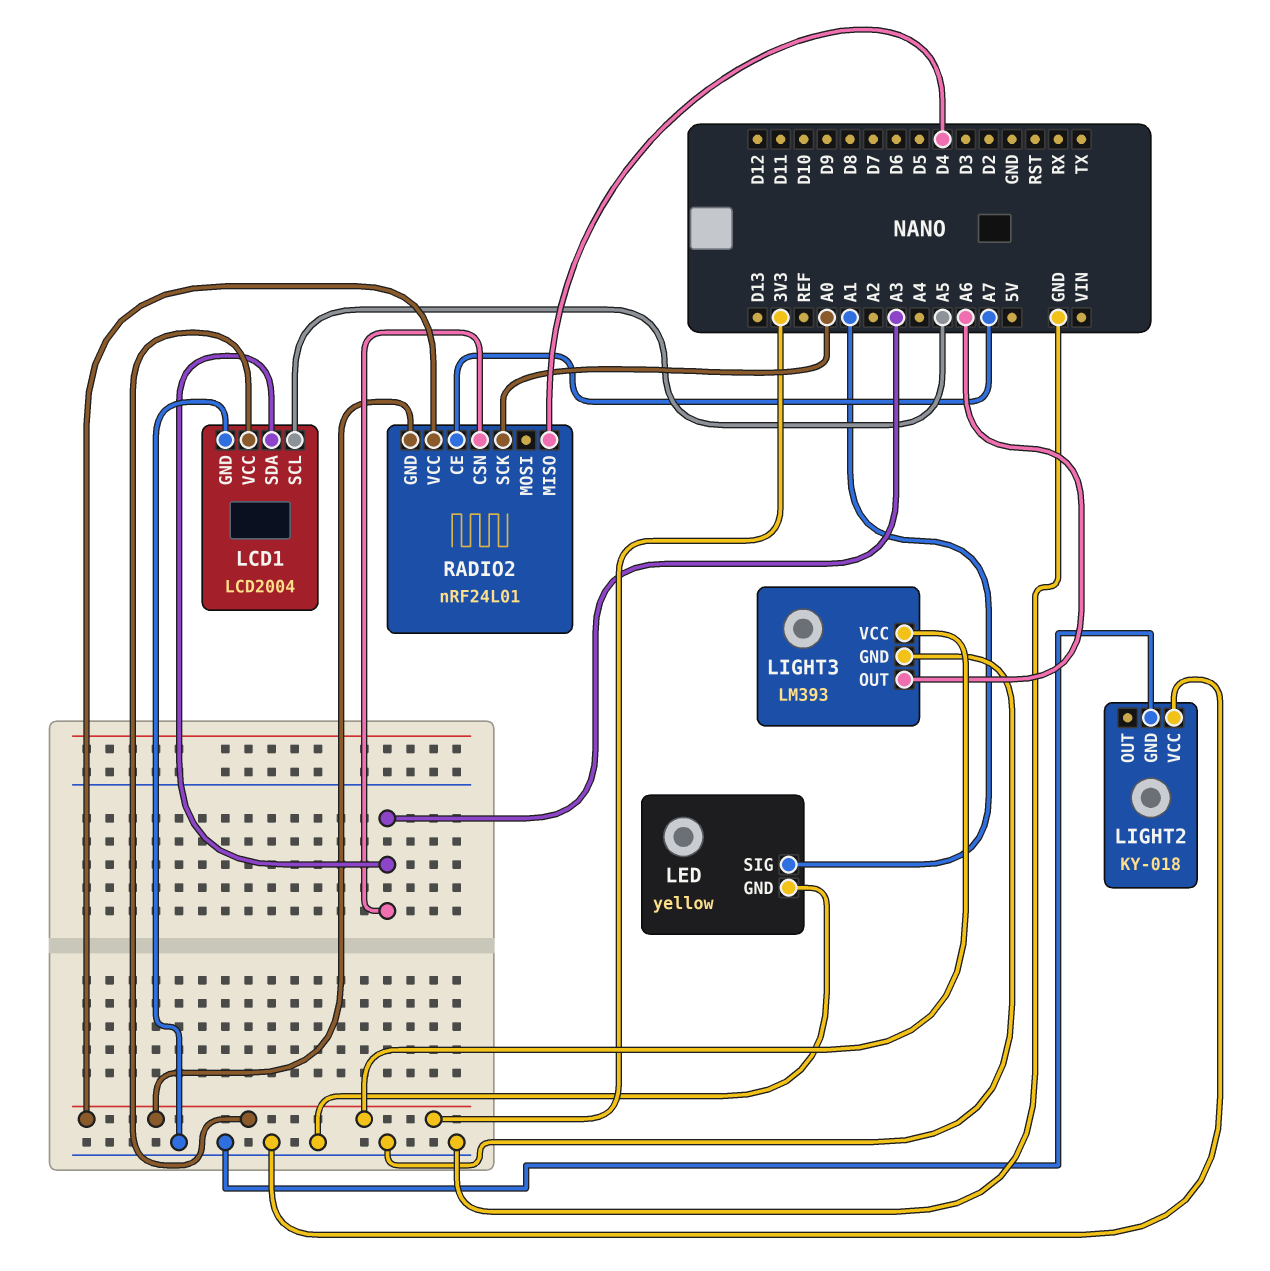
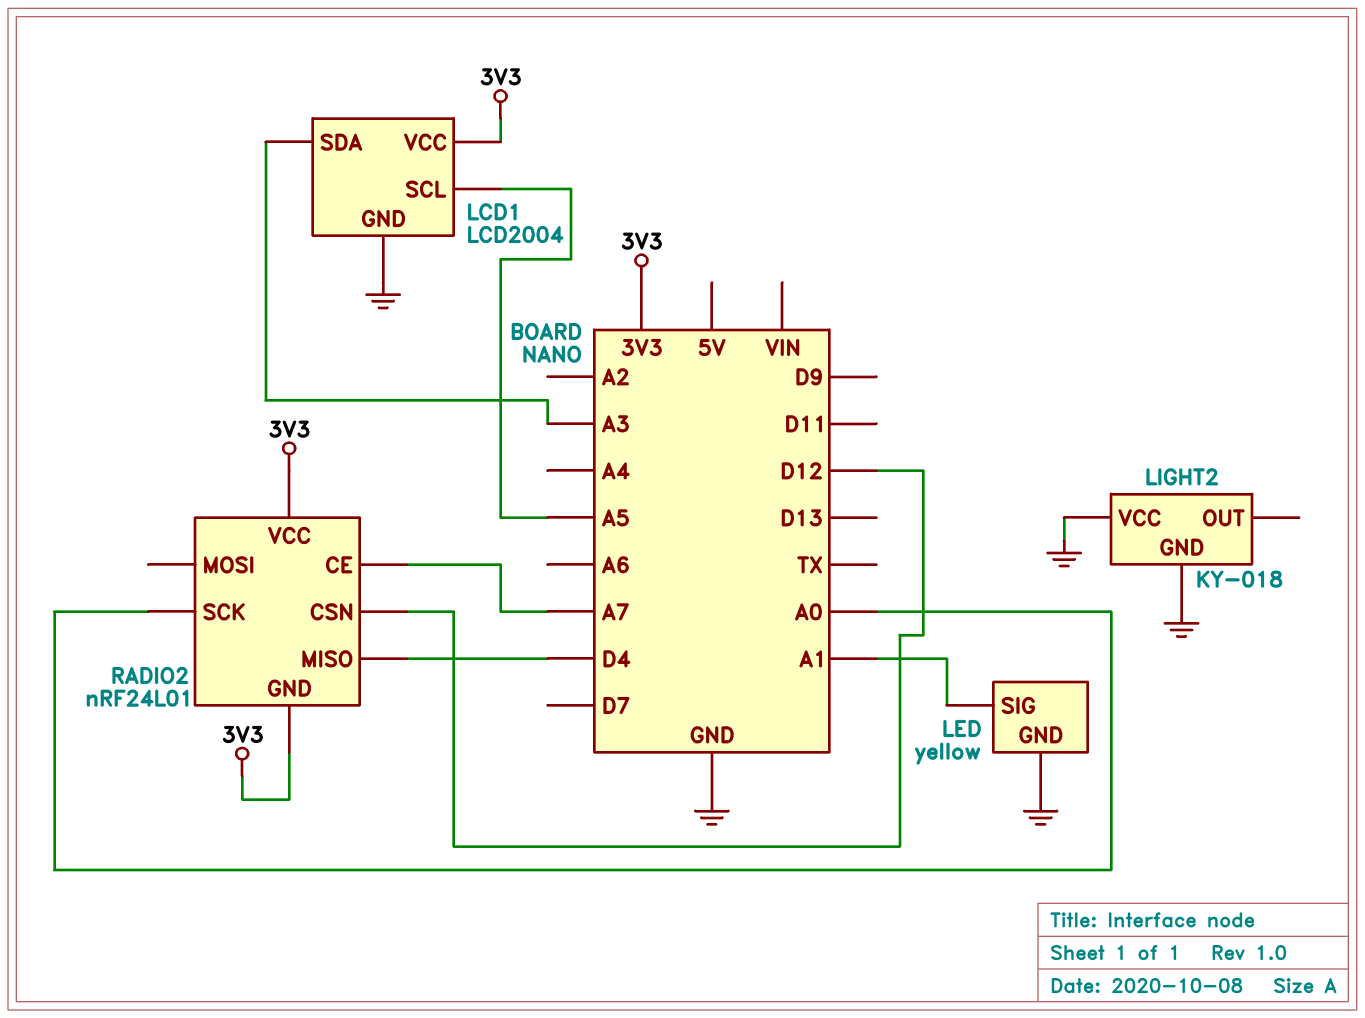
LIGHT3: LM393 -> none
LIGHT3 pin GND: GND -> none
LIGHT3 pin OUT: A6 -> none
LIGHT3 pin VCC: 3V3 -> none
RADIO2 pin CSN: A3 -> D12

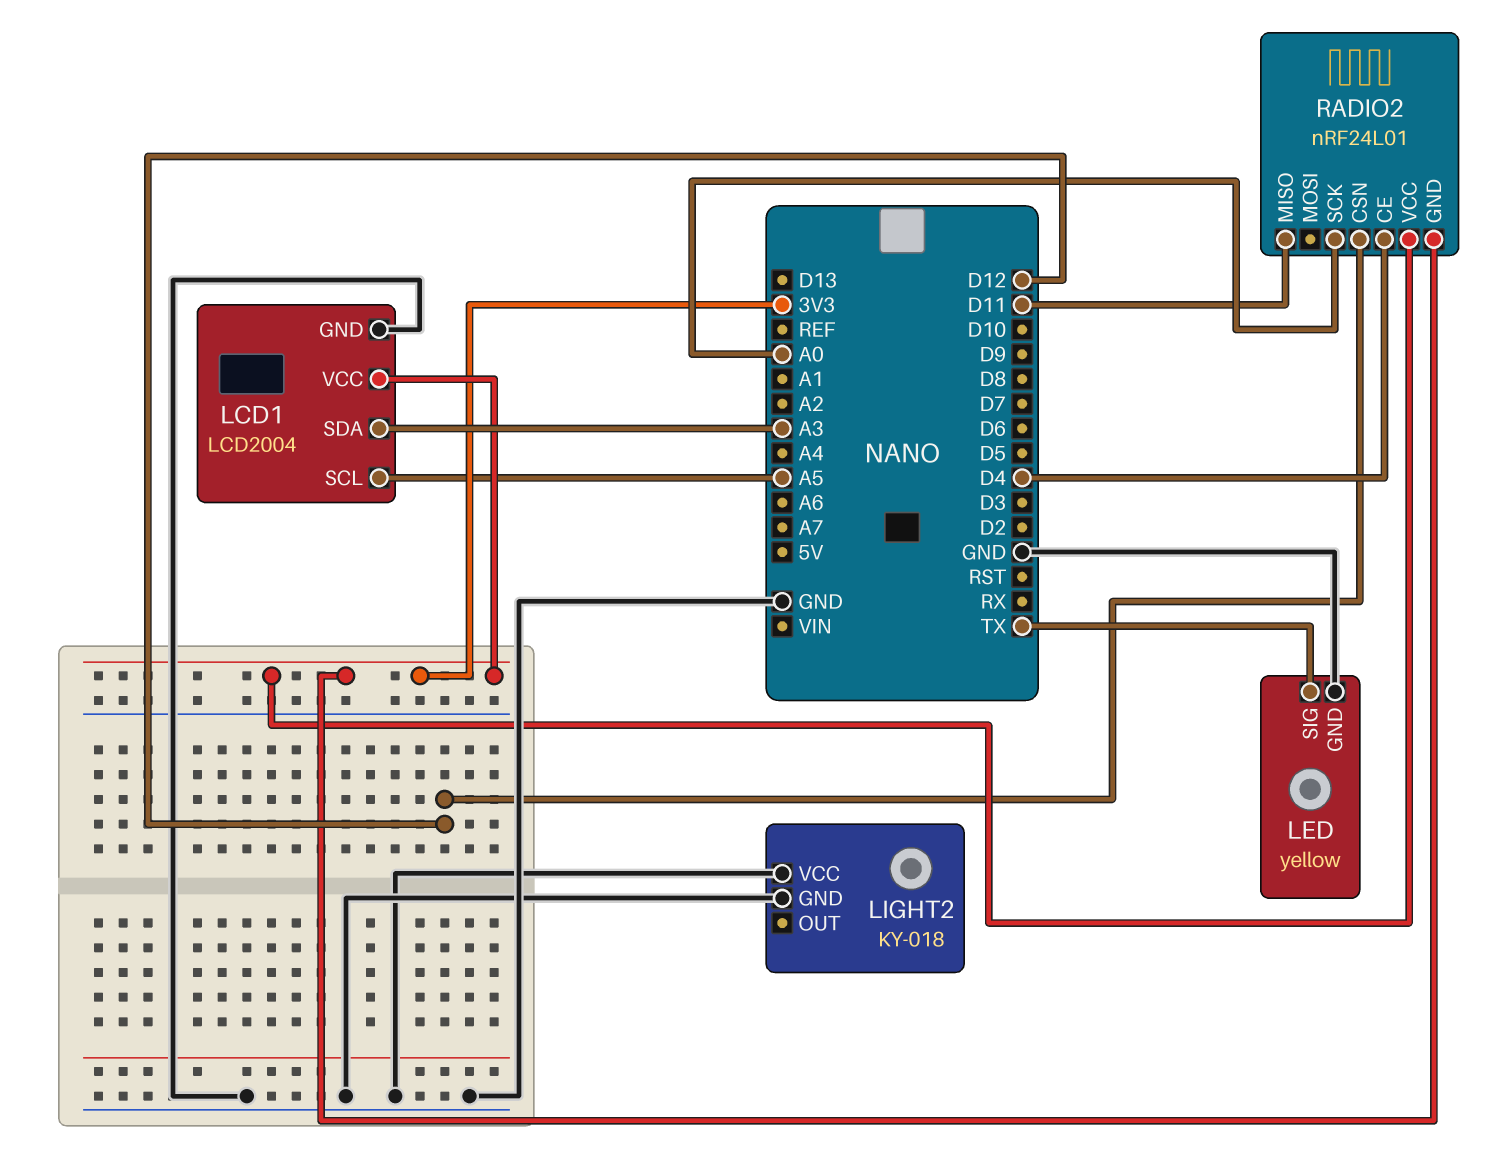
LED pin SIG: A1 -> TX
RADIO2 pin CE: A7 -> D4
RADIO2 pin MISO: D4 -> D11

